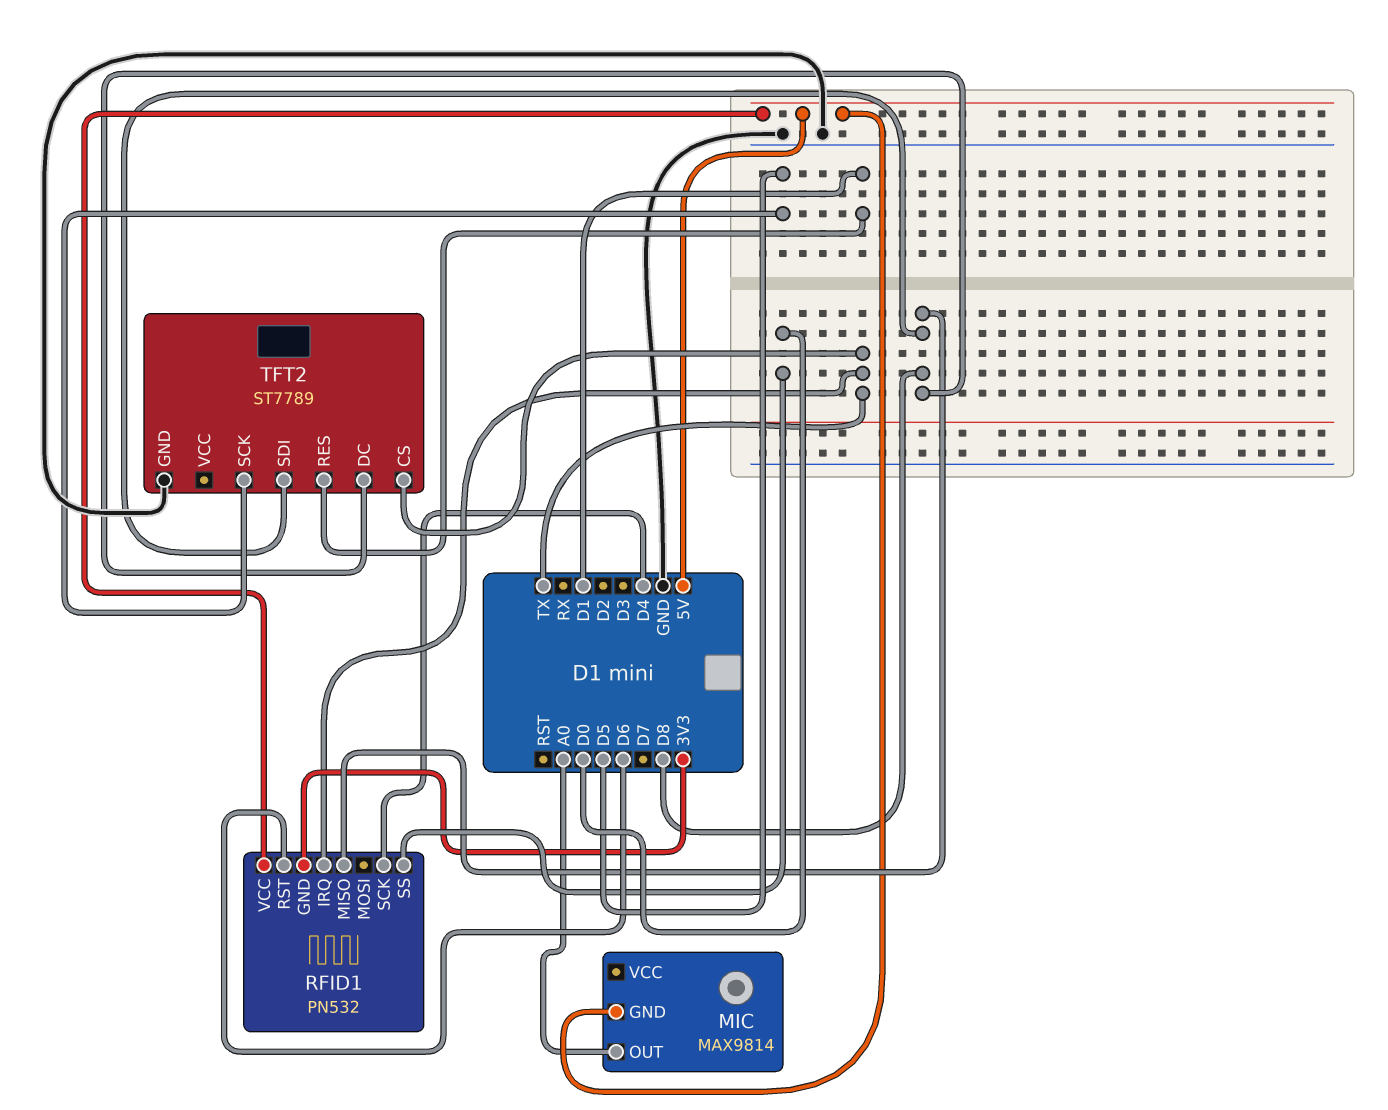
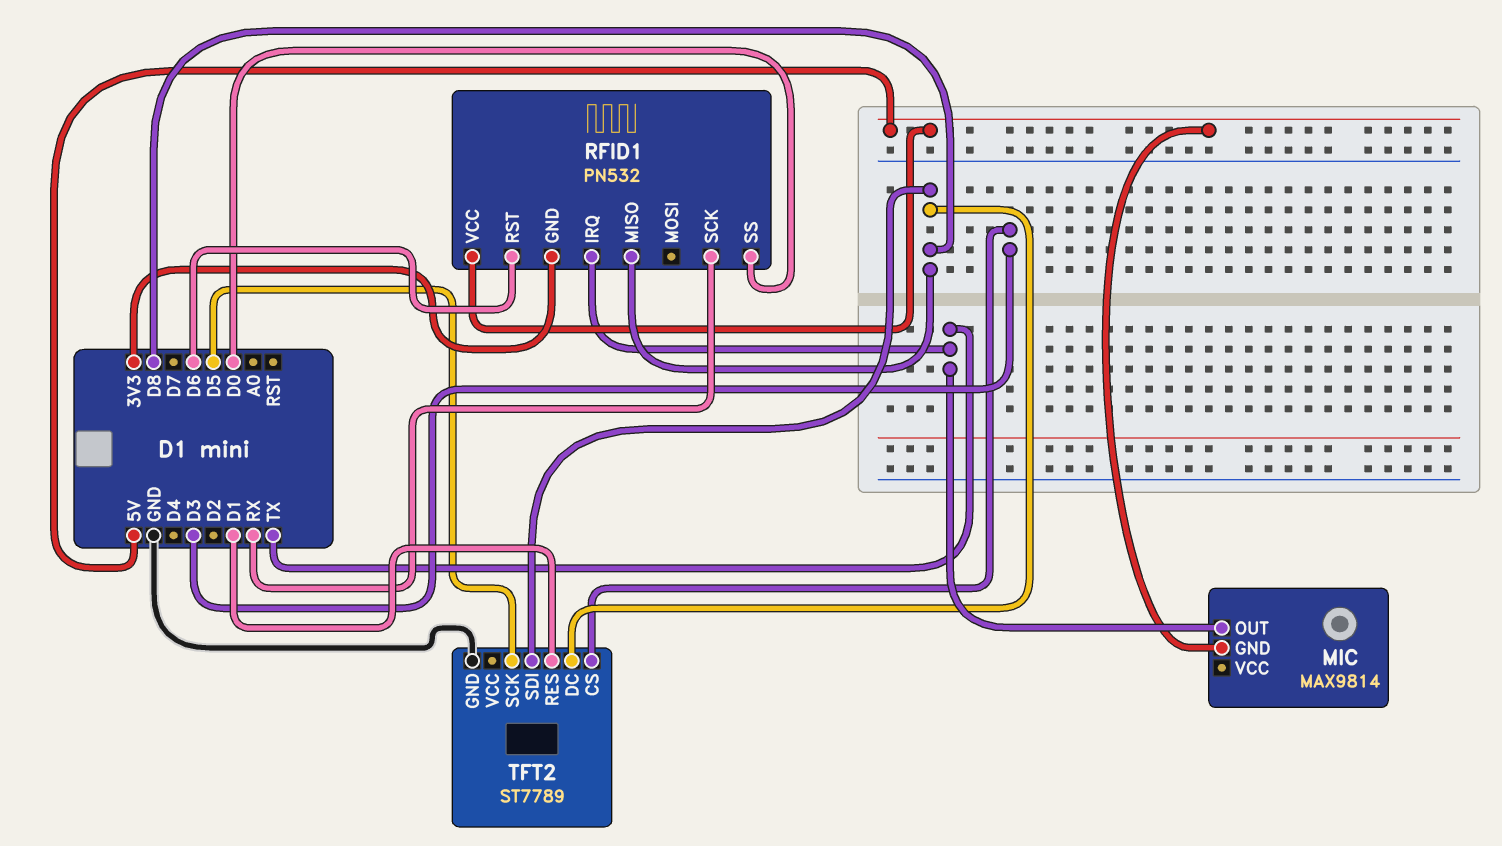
MIC pin OUT: A0 -> TX
RFID1 pin SCK: D4 -> RX
TFT2 pin CS: TX -> D3

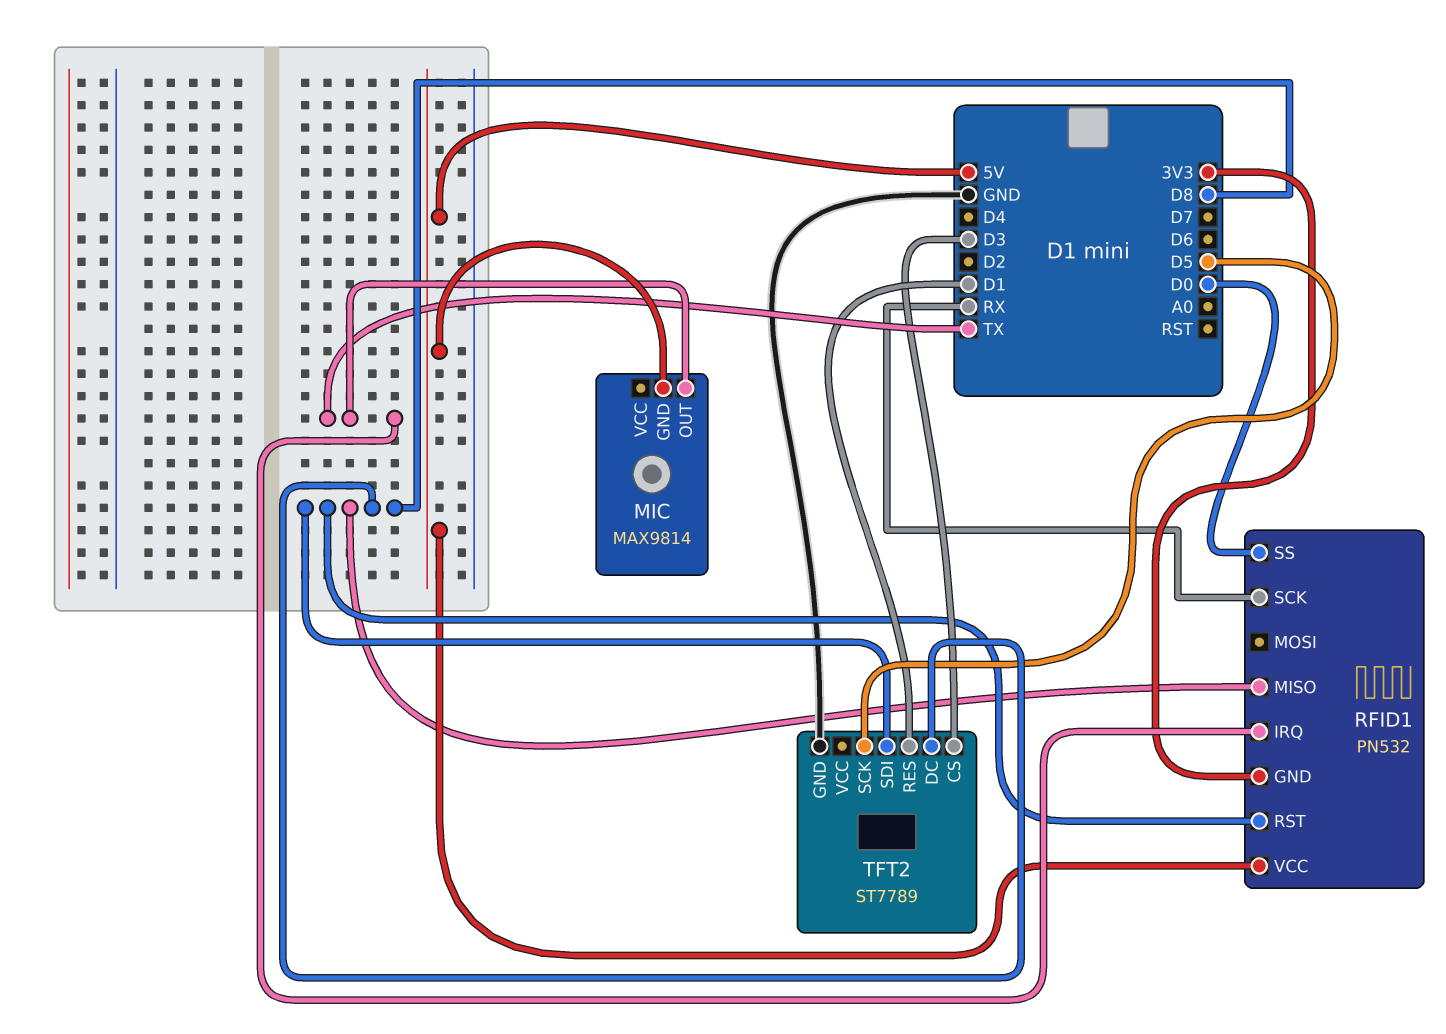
RFID1 pin RST: D6 -> D8

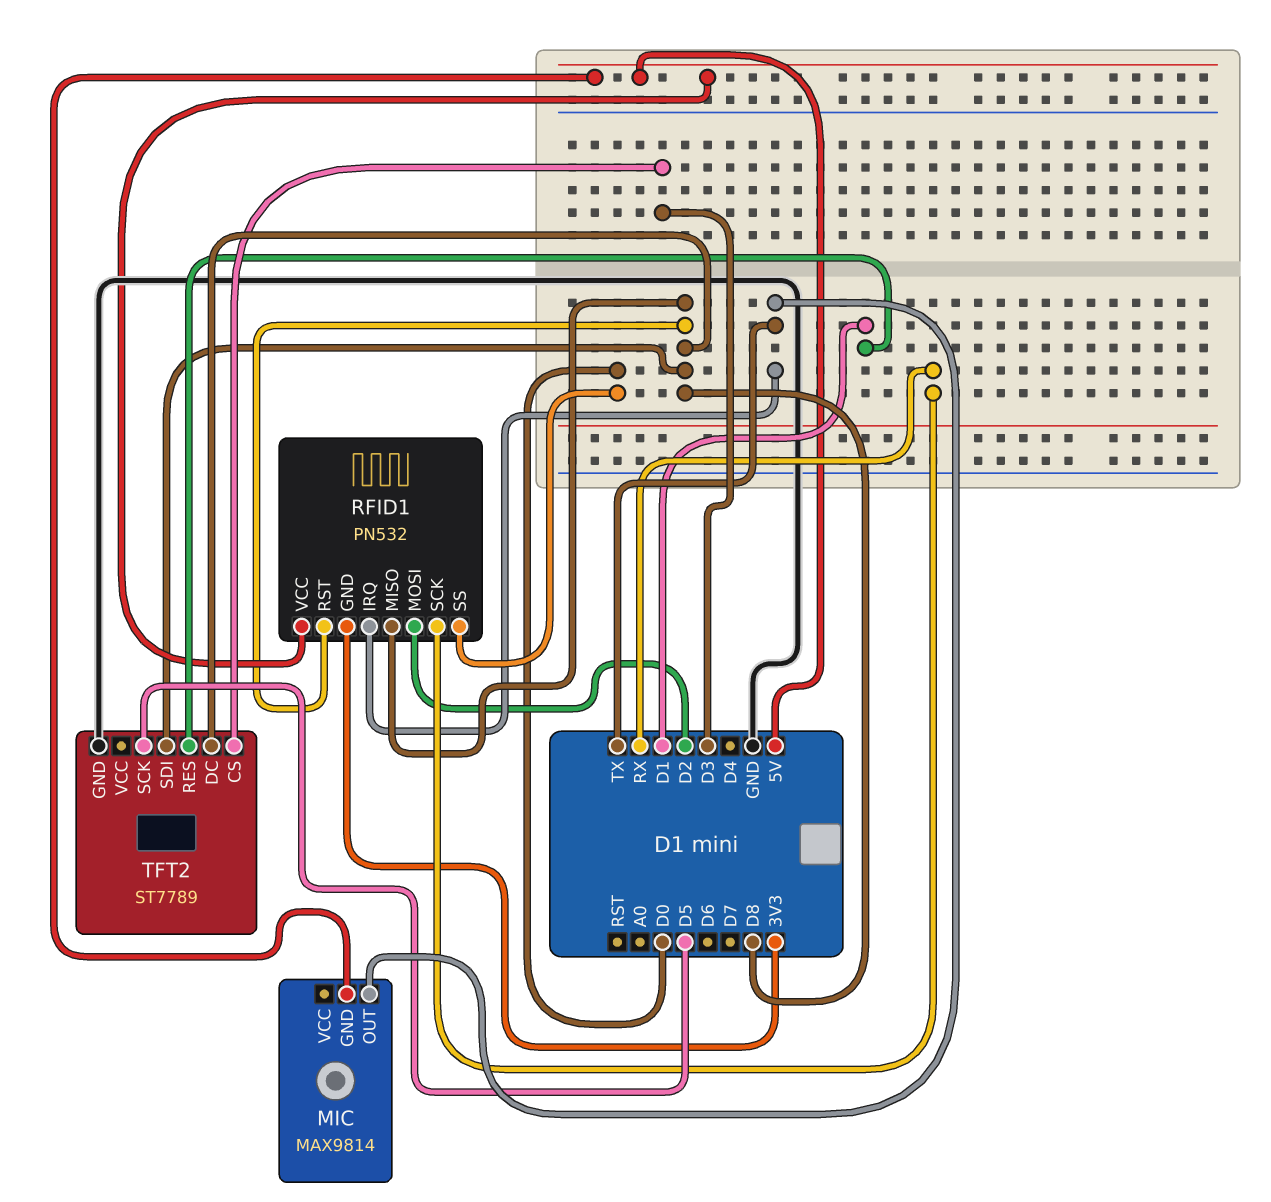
RFID1 pin MOSI: none -> D2

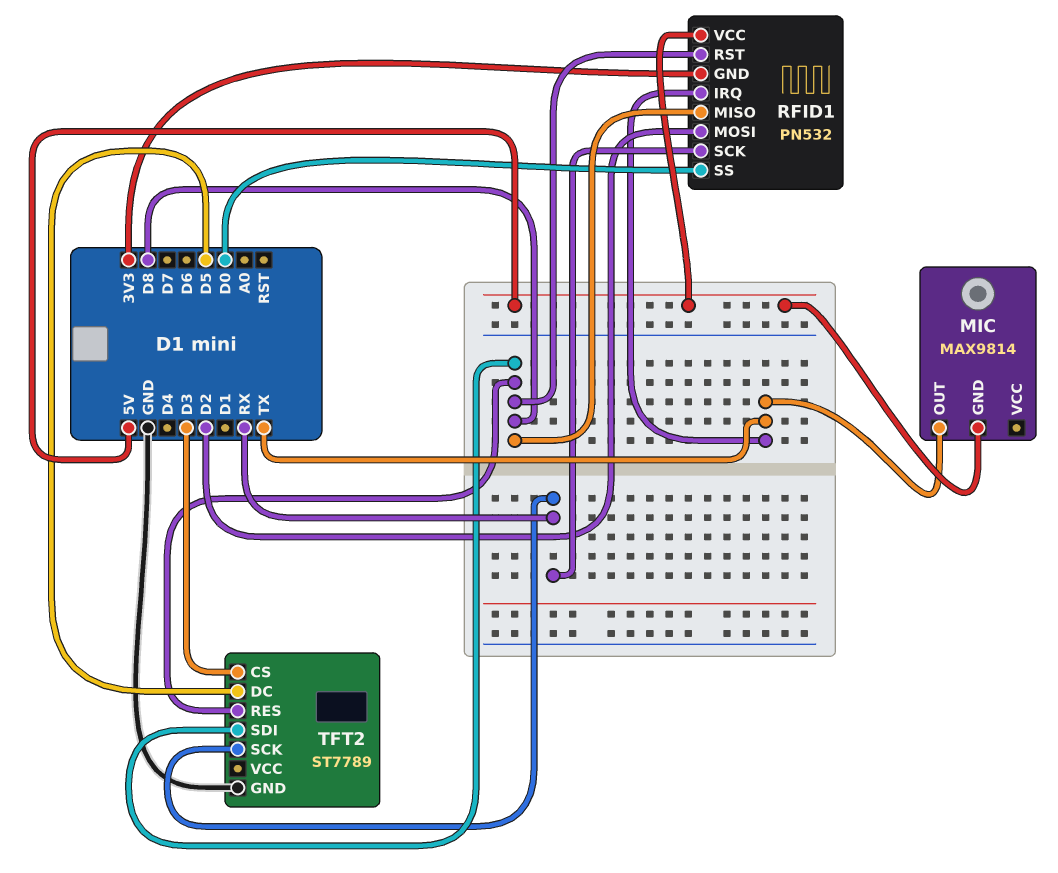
TFT2 pin DC: D8 -> D5
TFT2 pin RES: D1 -> D8
TFT2 pin SCK: D5 -> RX

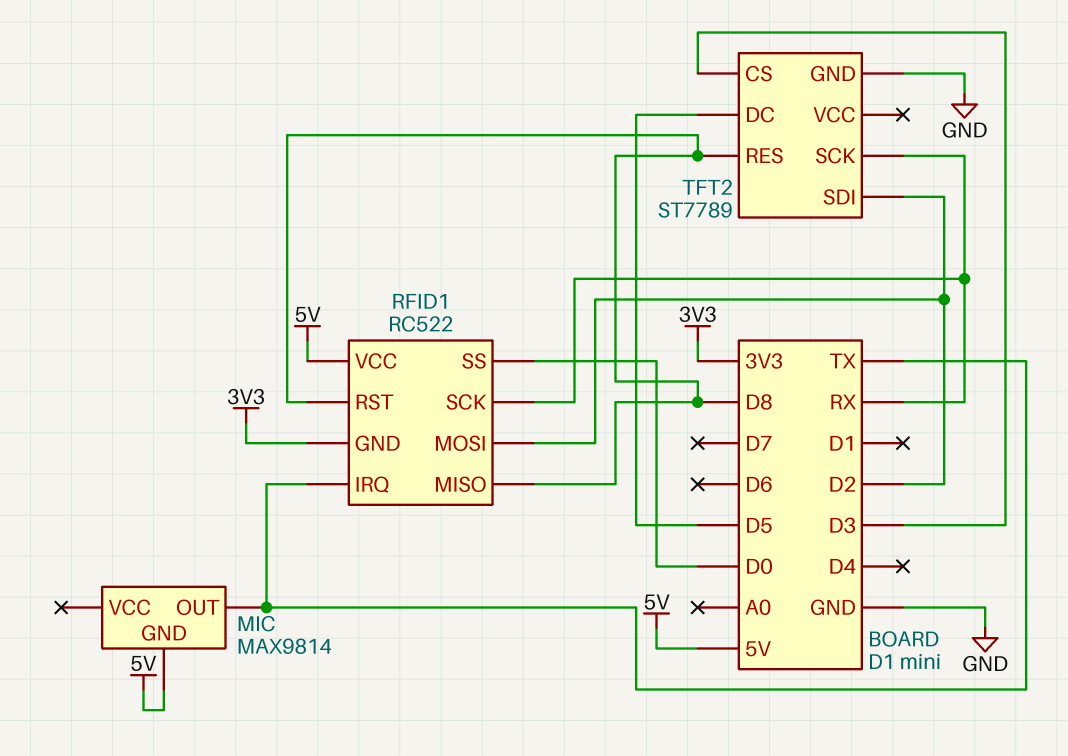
RFID1: PN532 -> RC522
TFT2 pin SDI: D8 -> D2

